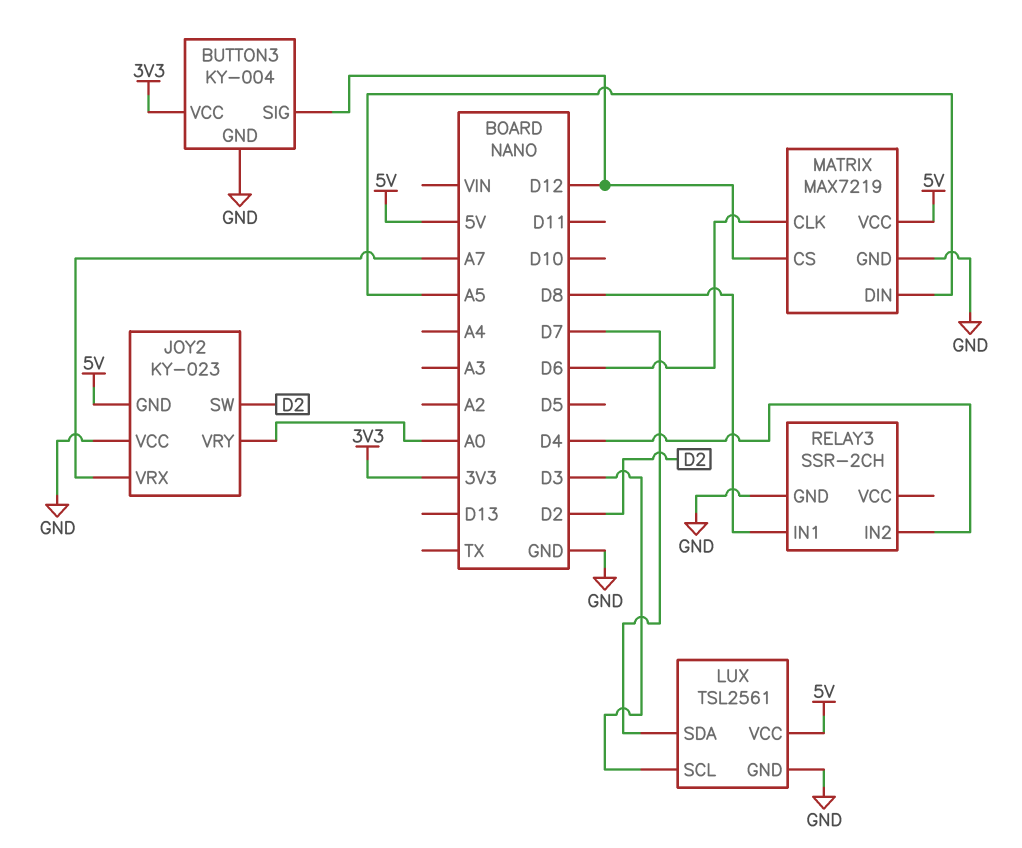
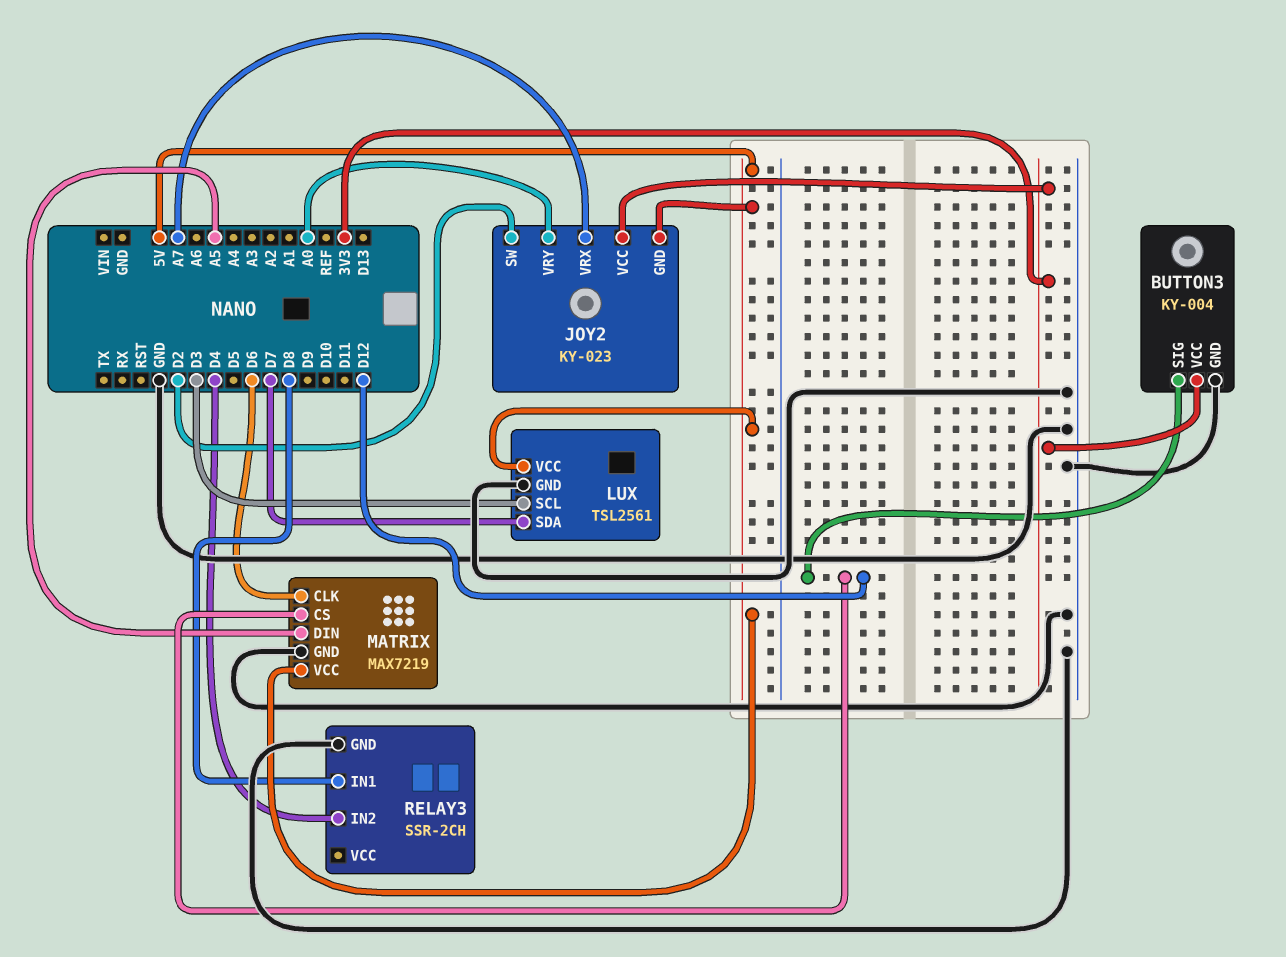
JOY2 pin VCC: GND -> 3V3

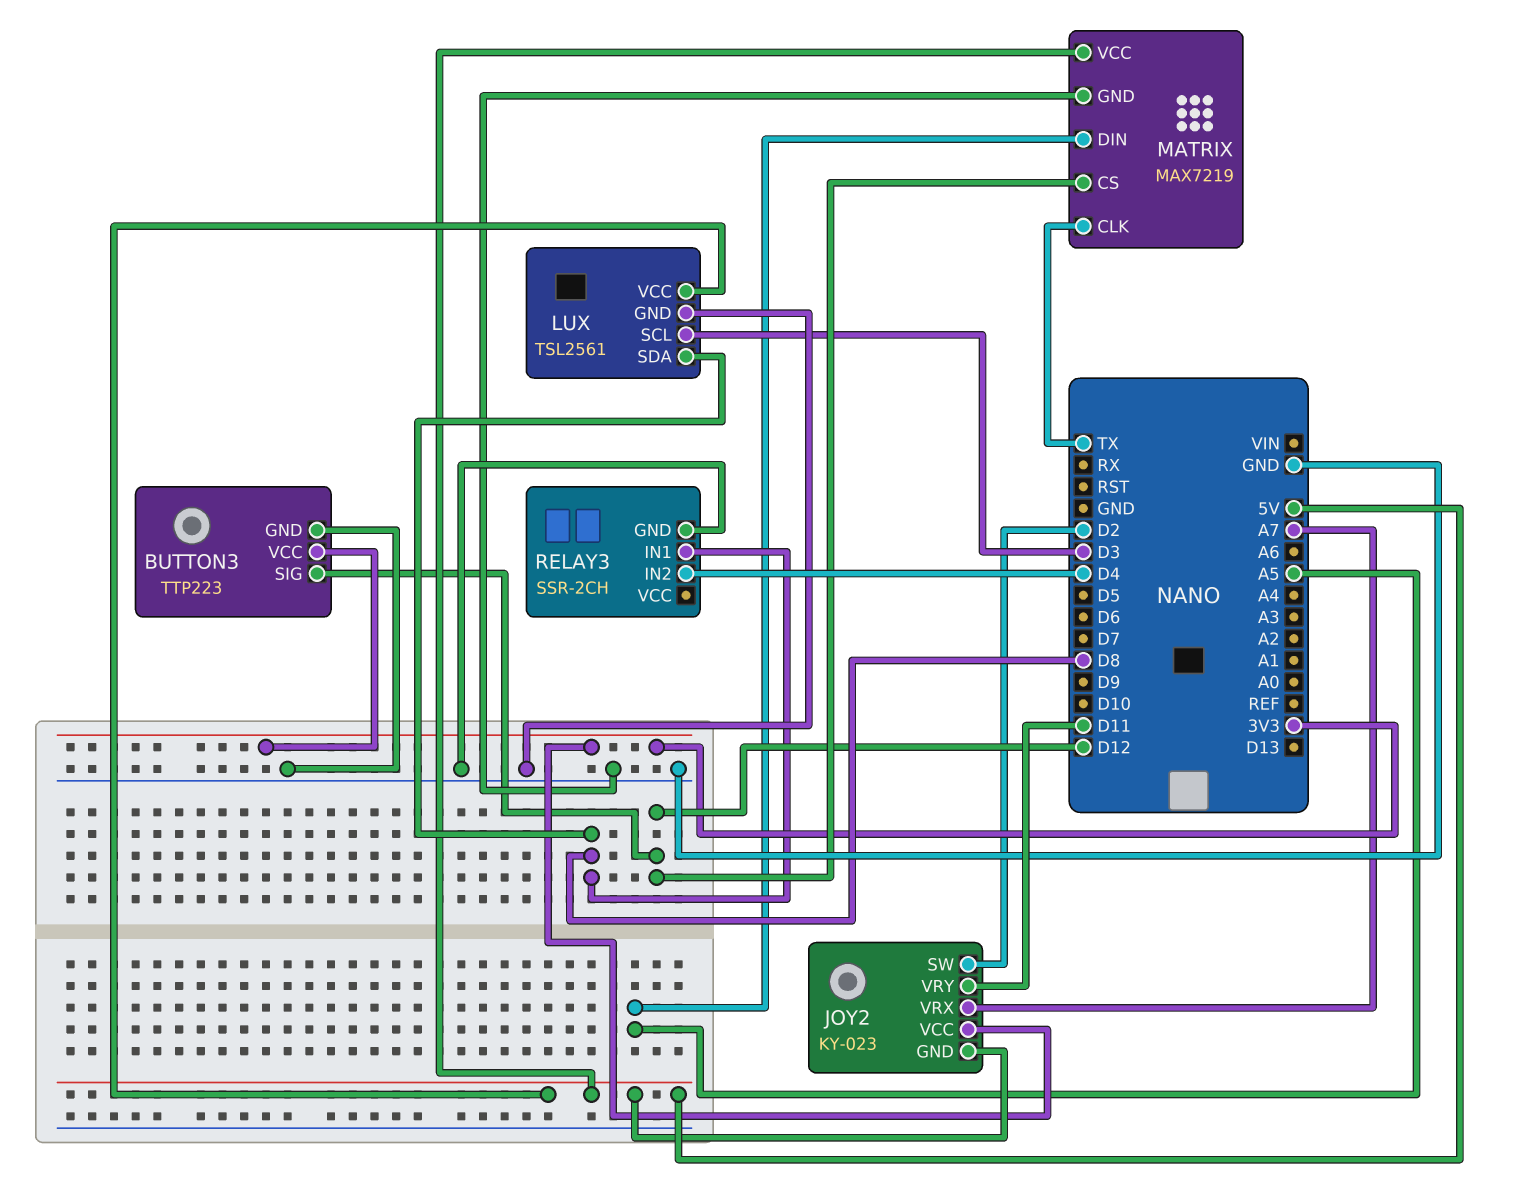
BUTTON3: KY-004 -> TTP223
JOY2 pin VRY: A0 -> D11
LUX pin SDA: D7 -> D8
MATRIX pin CLK: D6 -> TX

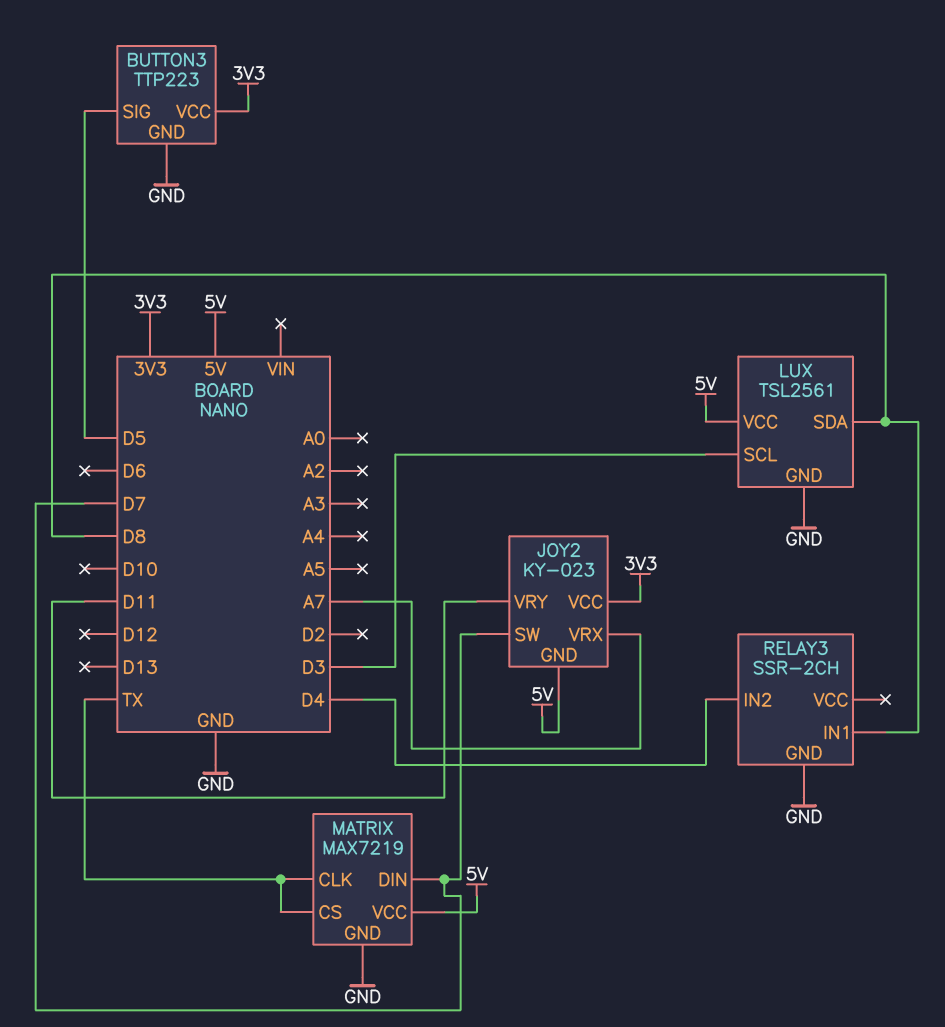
BUTTON3 pin SIG: D12 -> D5
JOY2 pin SW: D2 -> D7
MATRIX pin CS: D12 -> TX
MATRIX pin DIN: A5 -> D7

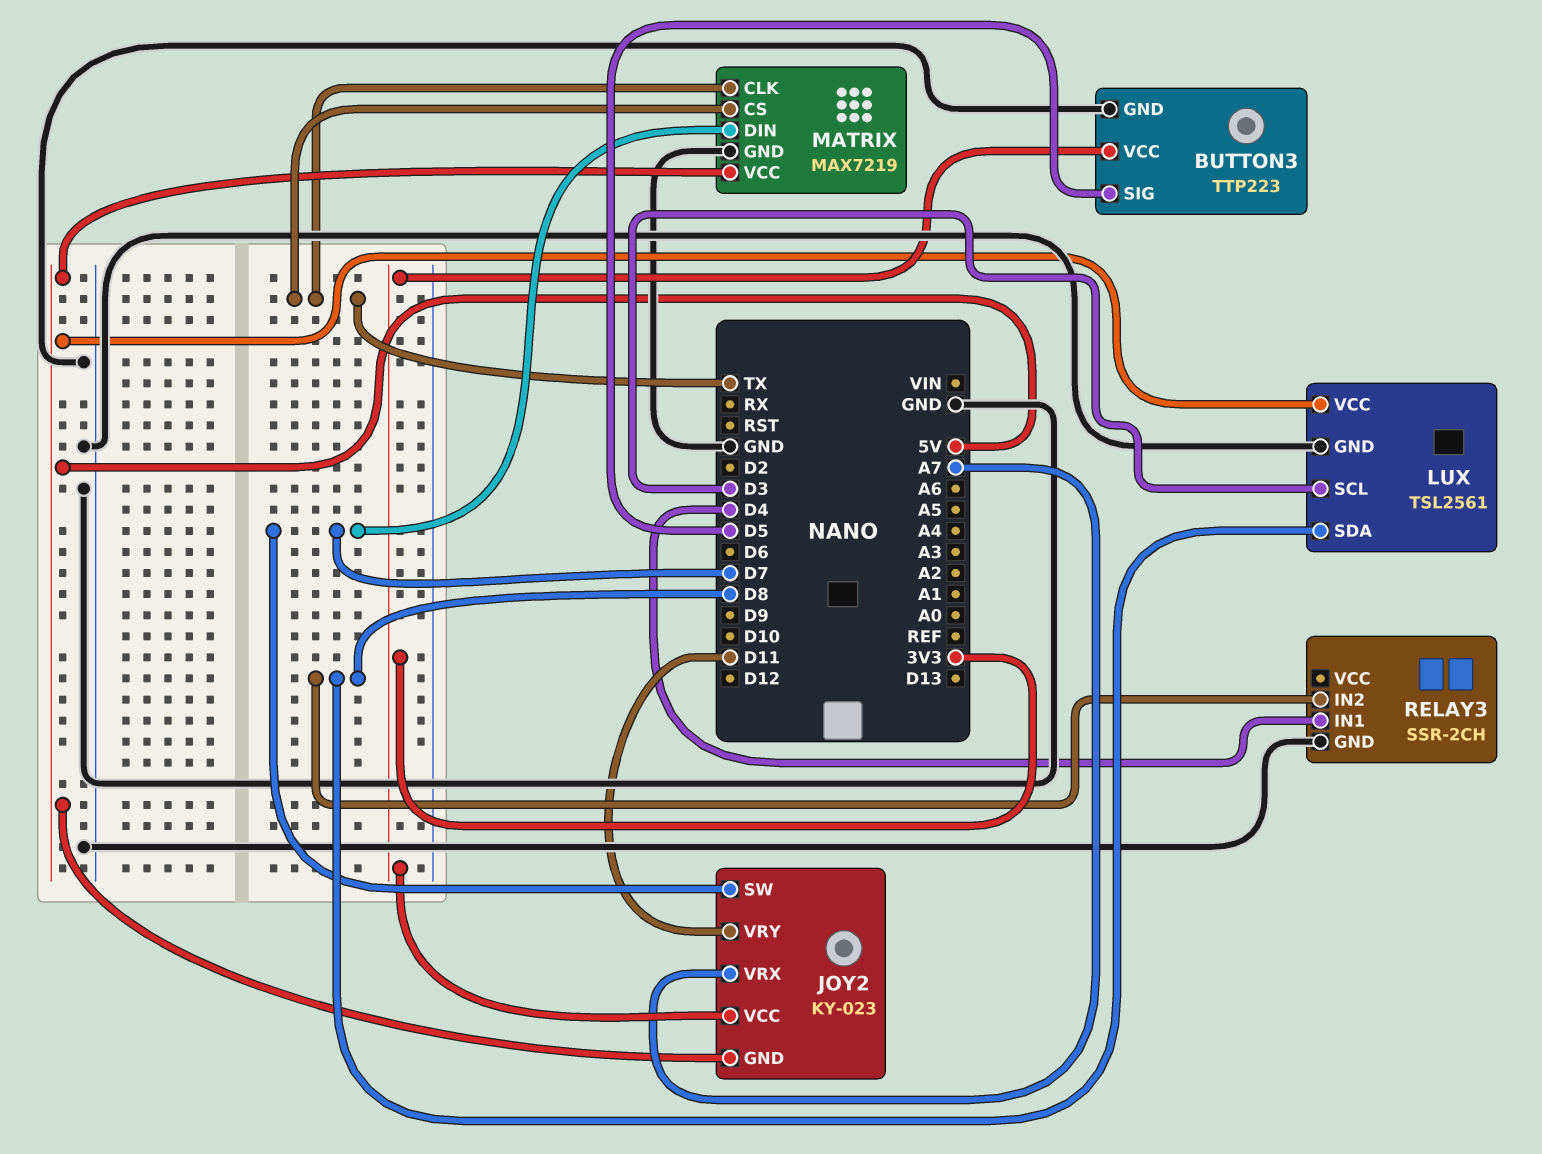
RELAY3 pin IN1: D8 -> D4
RELAY3 pin IN2: D4 -> D8

